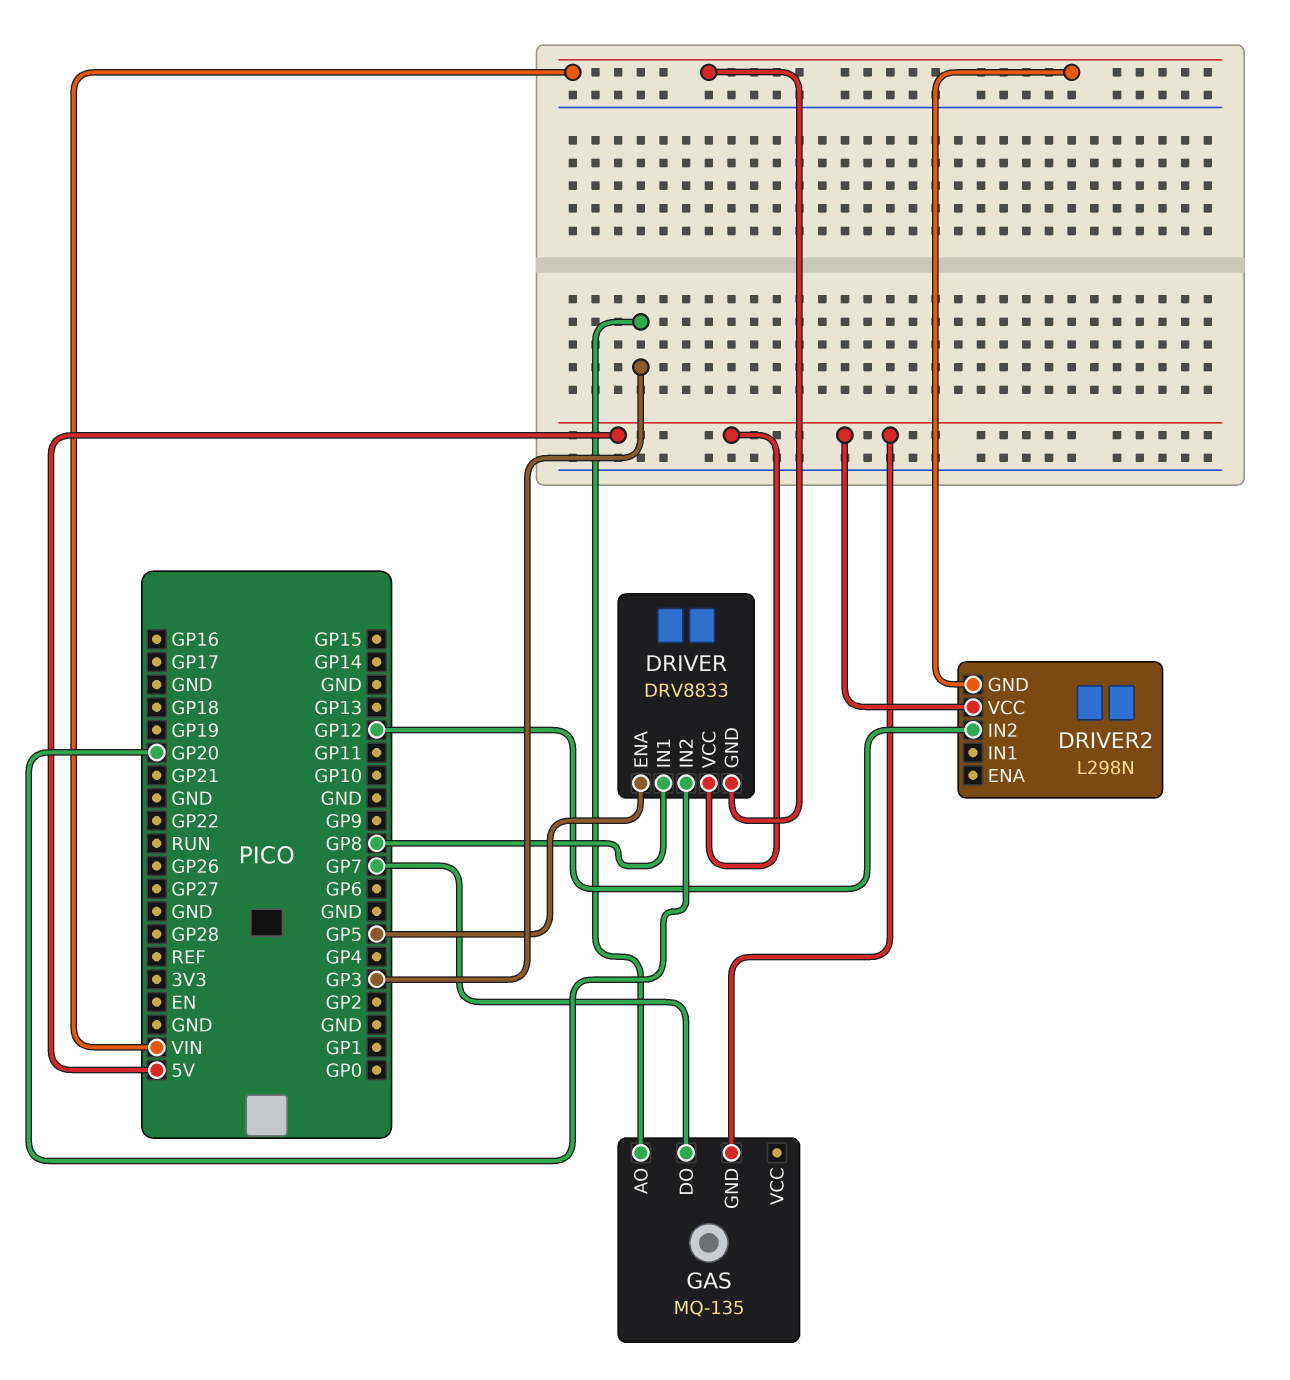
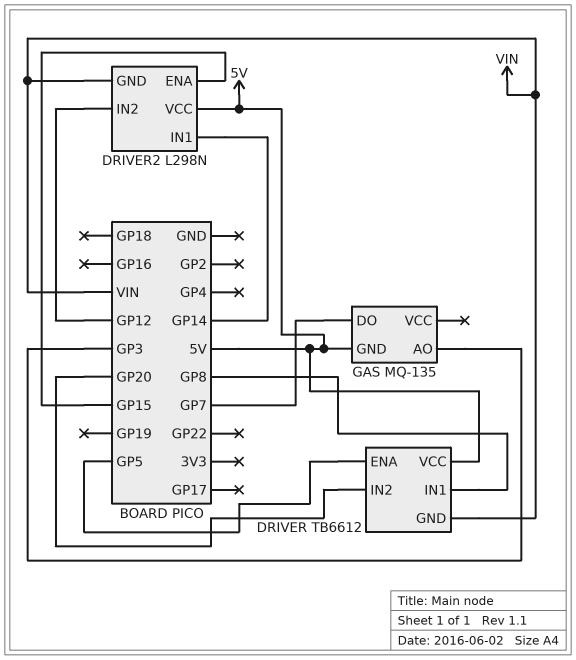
DRIVER: DRV8833 -> TB6612
DRIVER2 pin ENA: none -> GP15
DRIVER2 pin IN1: none -> GP14

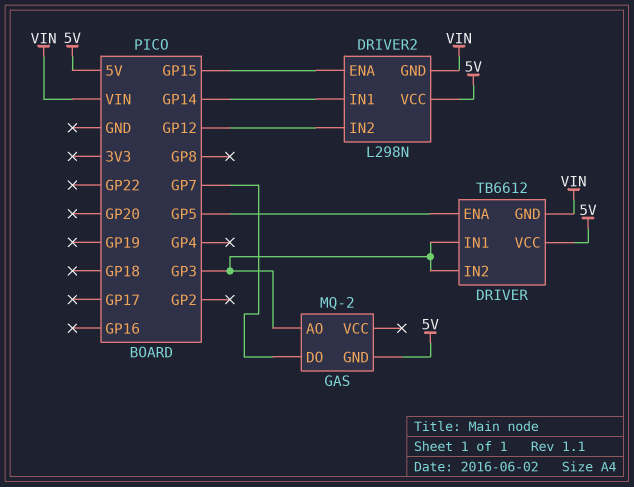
DRIVER pin IN1: GP8 -> GP3
DRIVER pin IN2: GP20 -> GP3
GAS: MQ-135 -> MQ-2

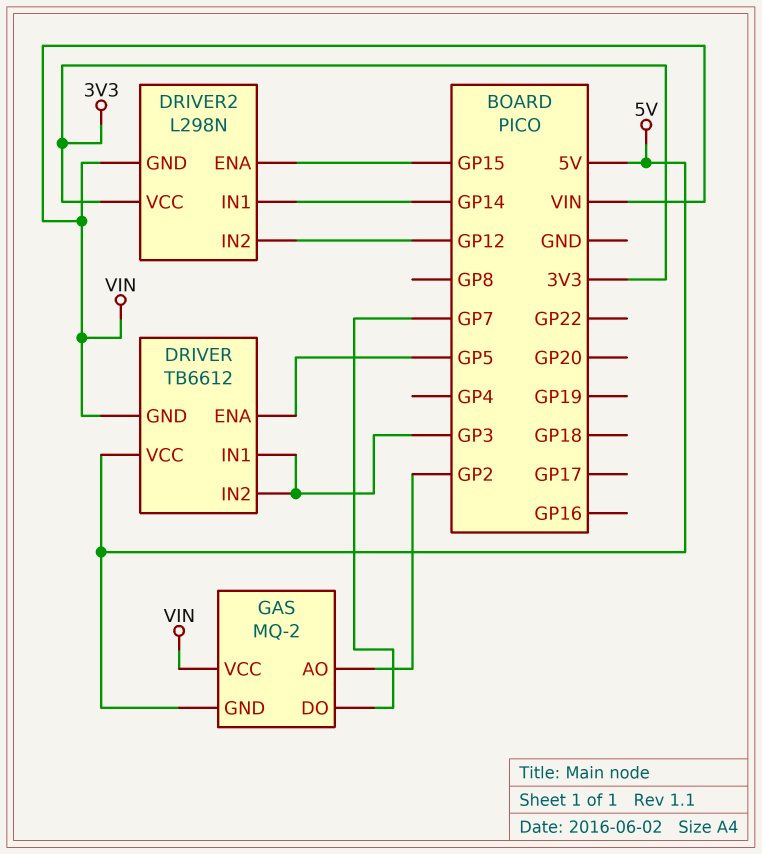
DRIVER2 pin VCC: 5V -> 3V3
GAS pin AO: GP3 -> GP2
GAS pin VCC: none -> VIN

